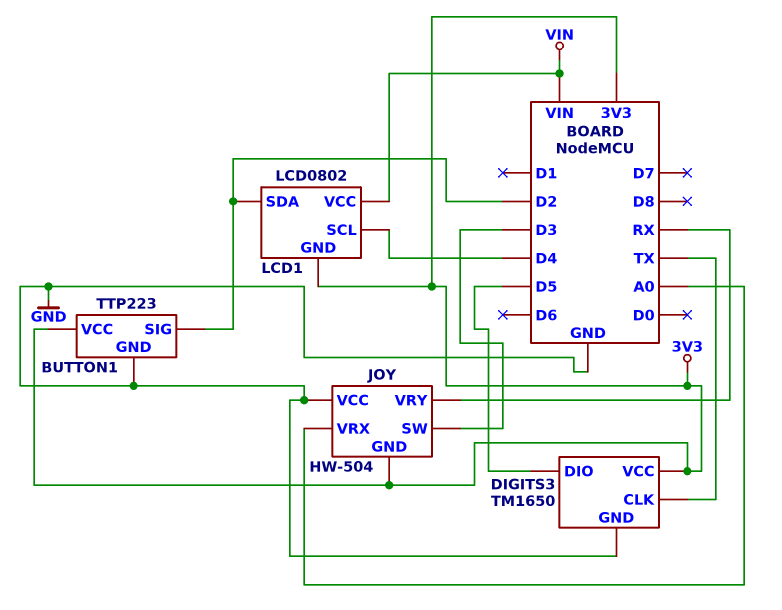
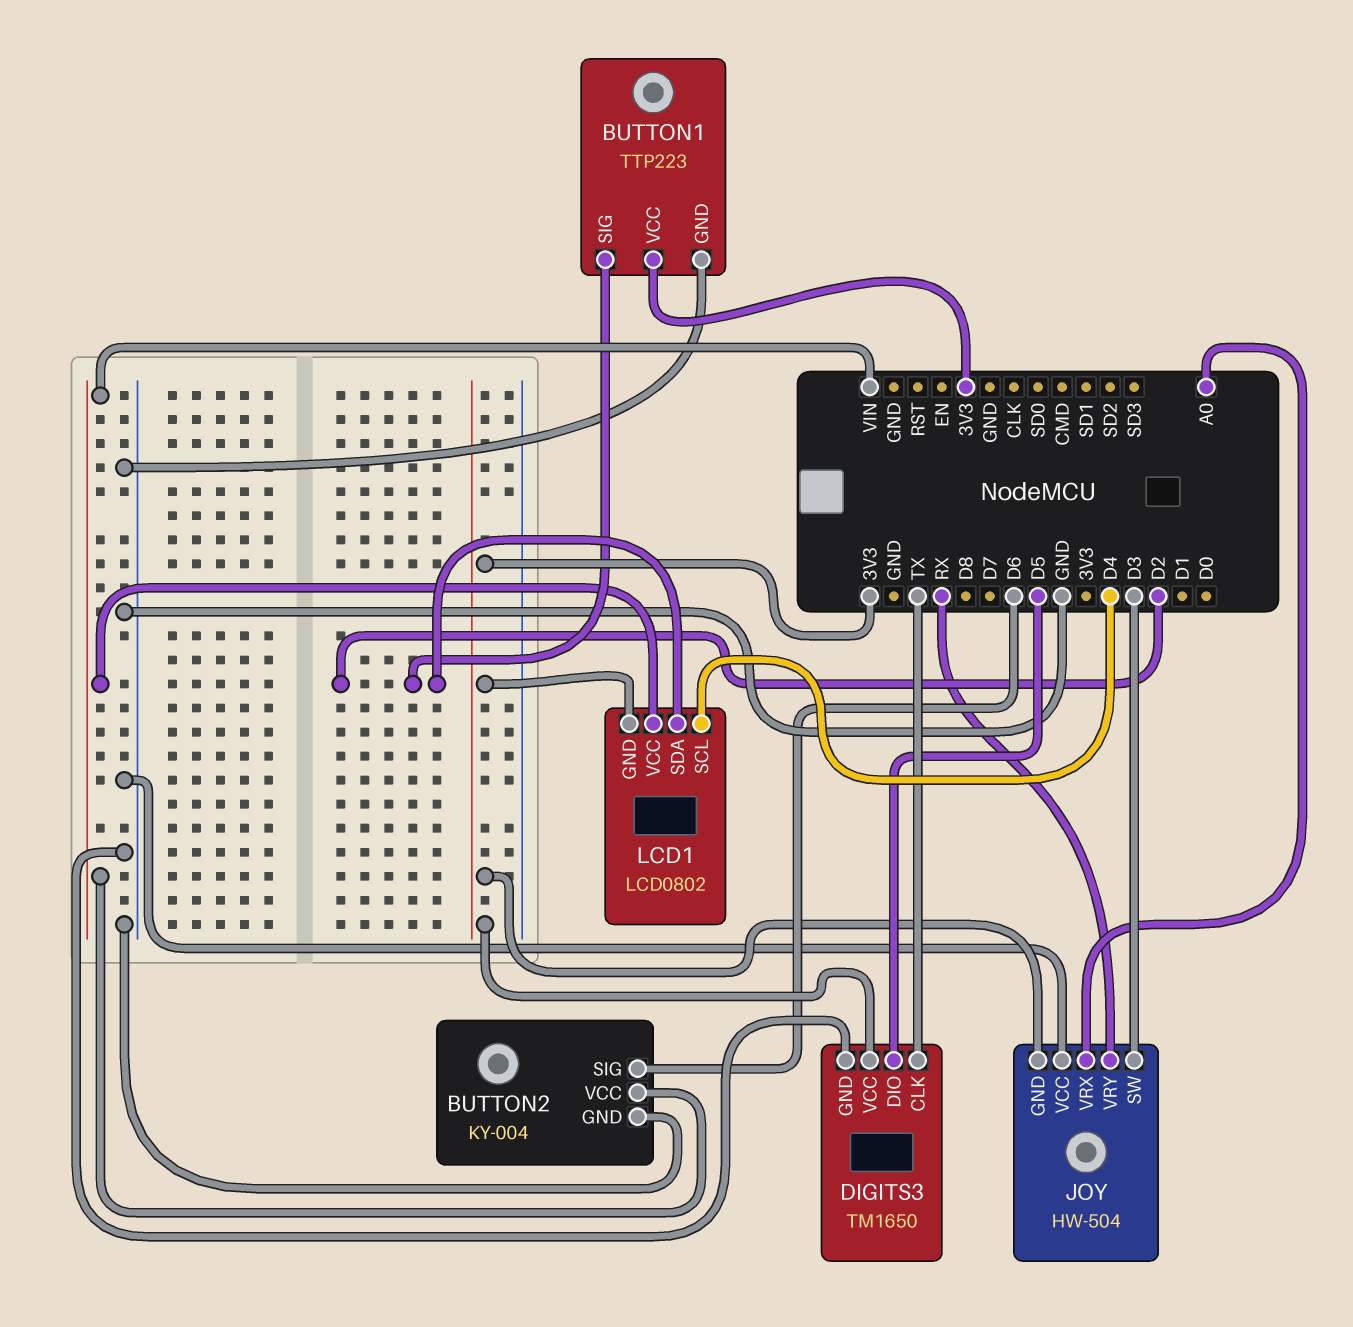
BUTTON2: none -> KY-004
BUTTON2 pin GND: none -> GND
BUTTON2 pin SIG: none -> D6
BUTTON2 pin VCC: none -> VIN

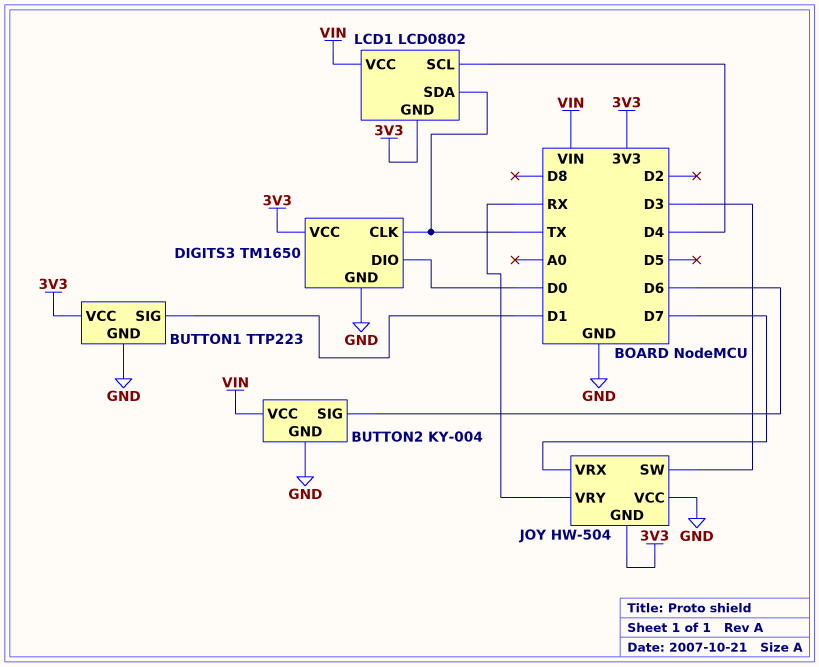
BUTTON1 pin SIG: D2 -> D1
DIGITS3 pin DIO: D5 -> D0
JOY pin VRX: A0 -> D7
LCD1 pin SDA: D2 -> TX

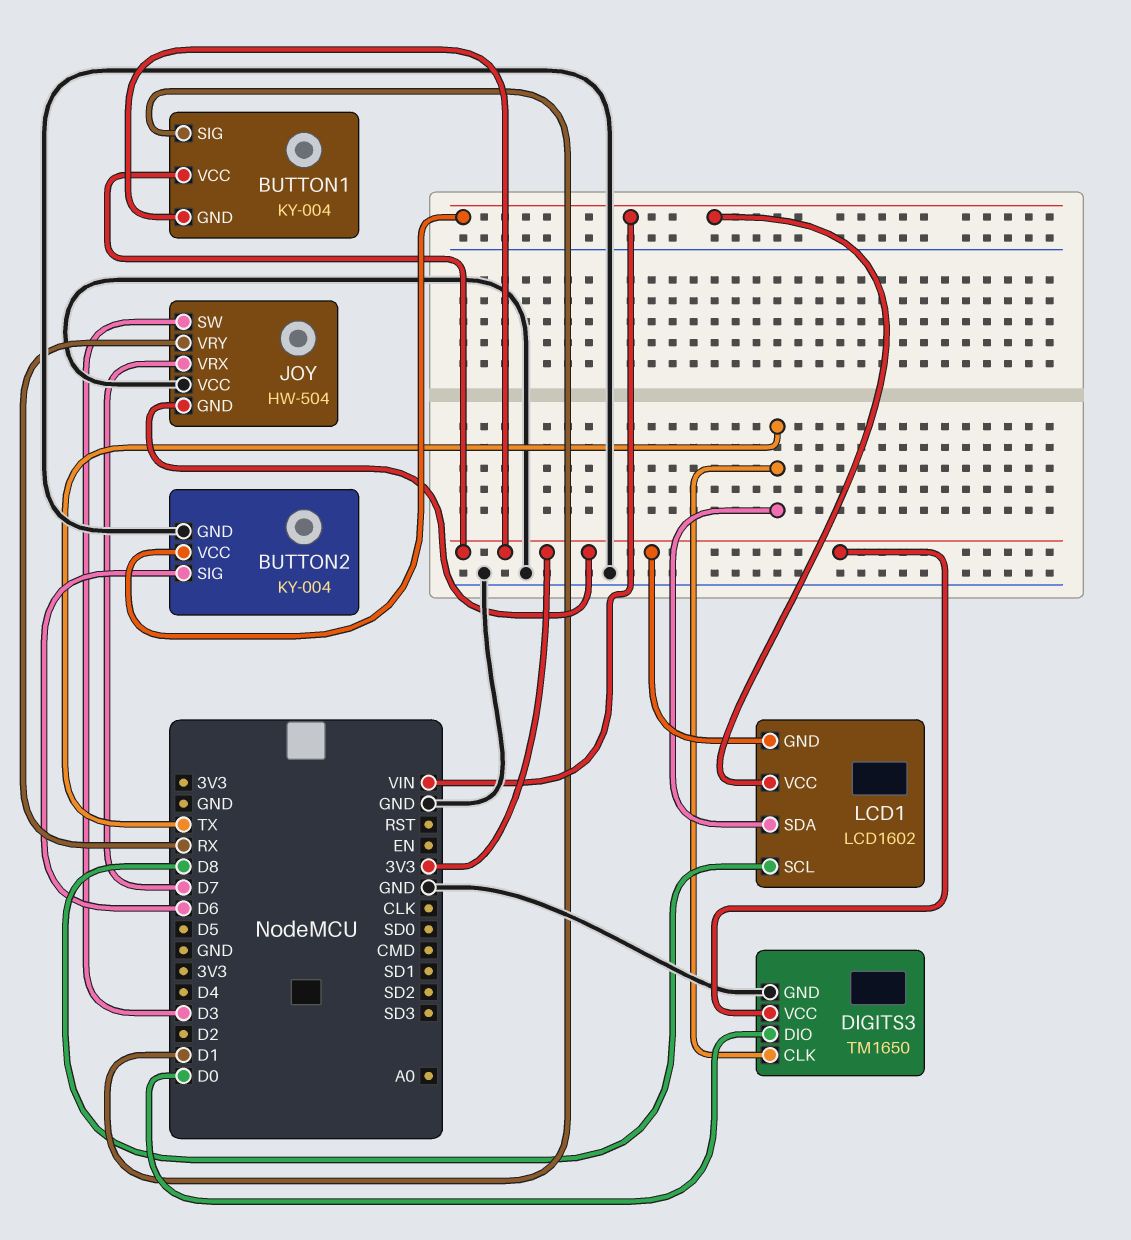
BUTTON1: TTP223 -> KY-004
BUTTON1 pin GND: GND -> 3V3
LCD1: LCD0802 -> LCD1602
LCD1 pin SCL: D4 -> D8

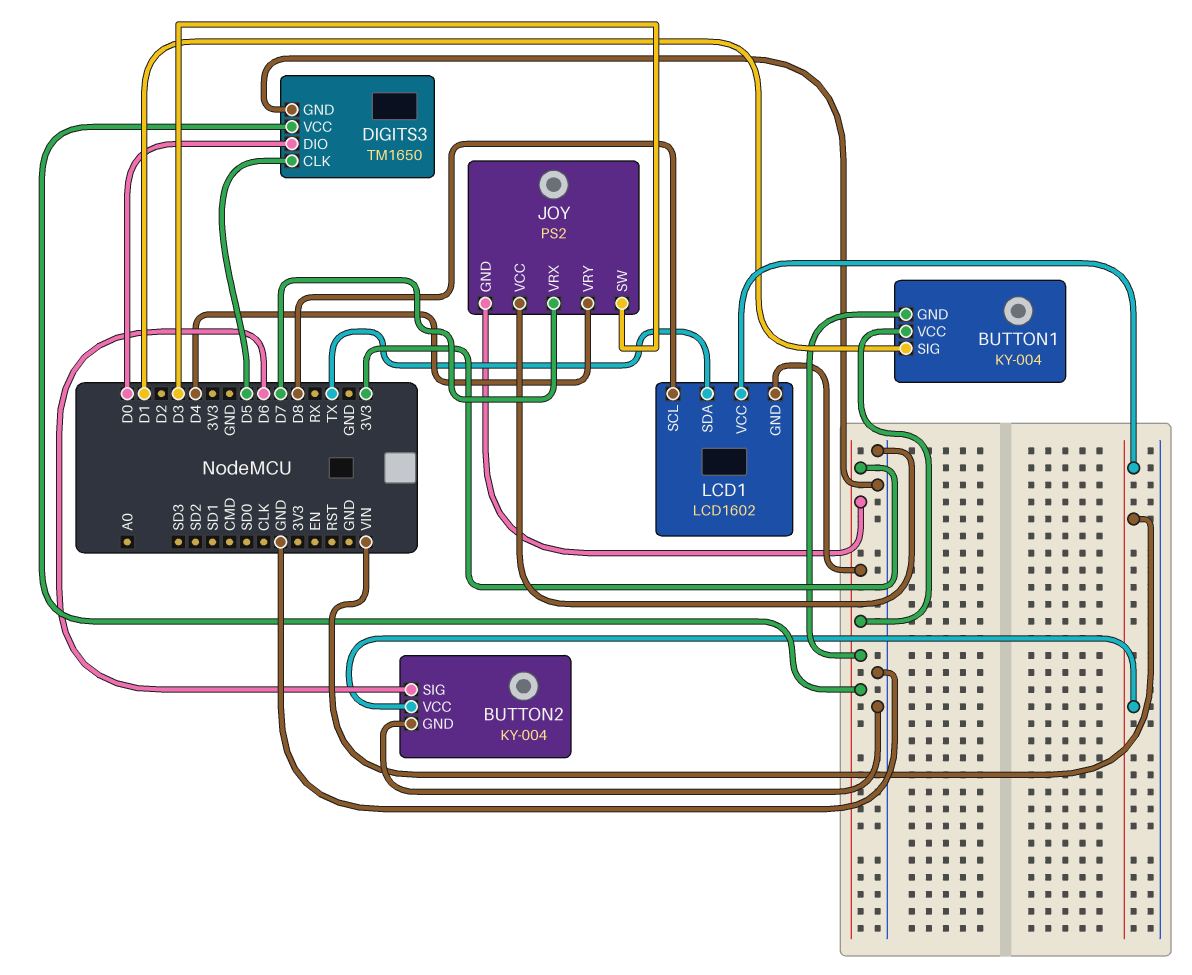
DIGITS3 pin CLK: TX -> D5
JOY: HW-504 -> PS2
JOY pin VRY: RX -> D4

